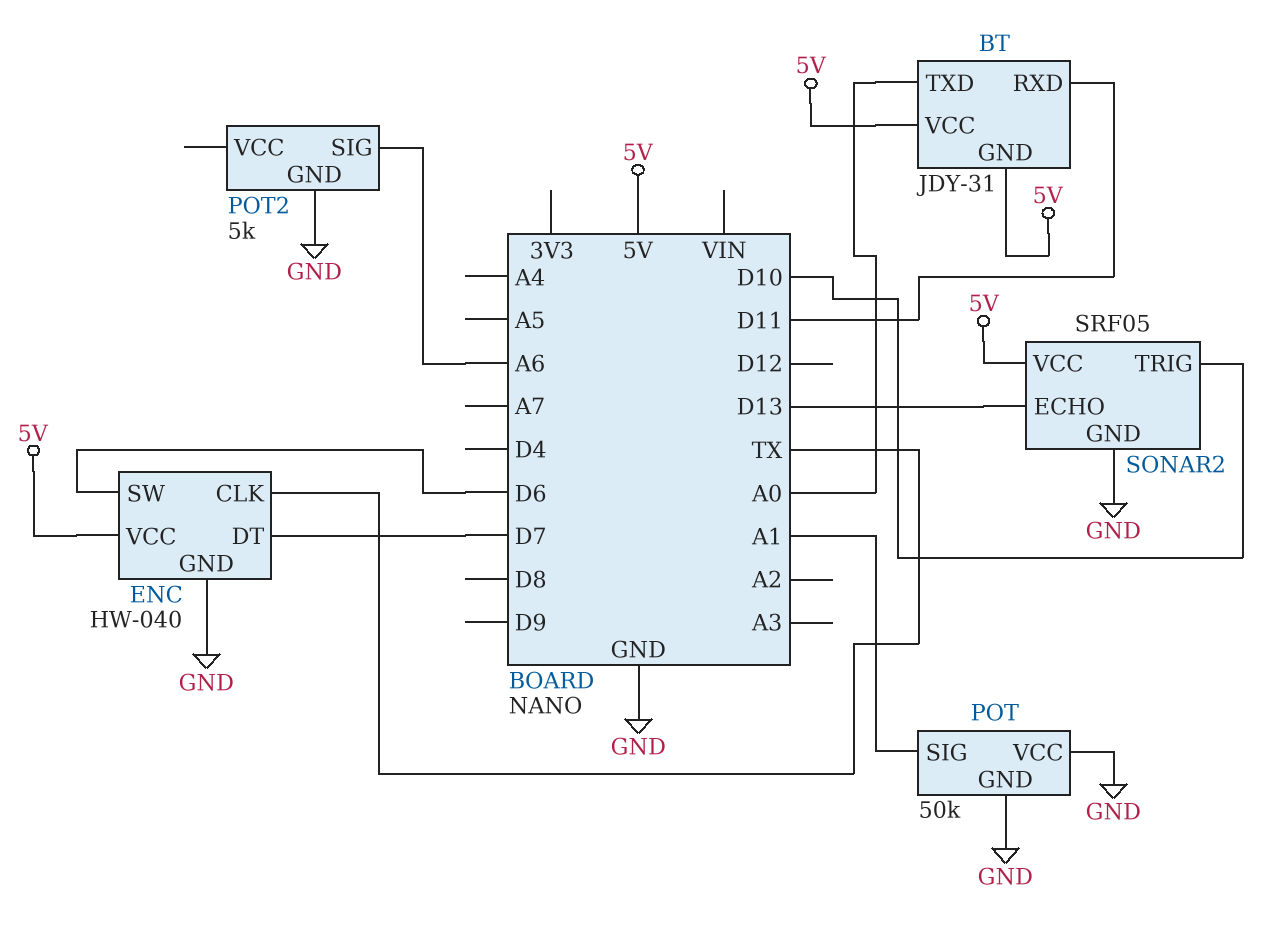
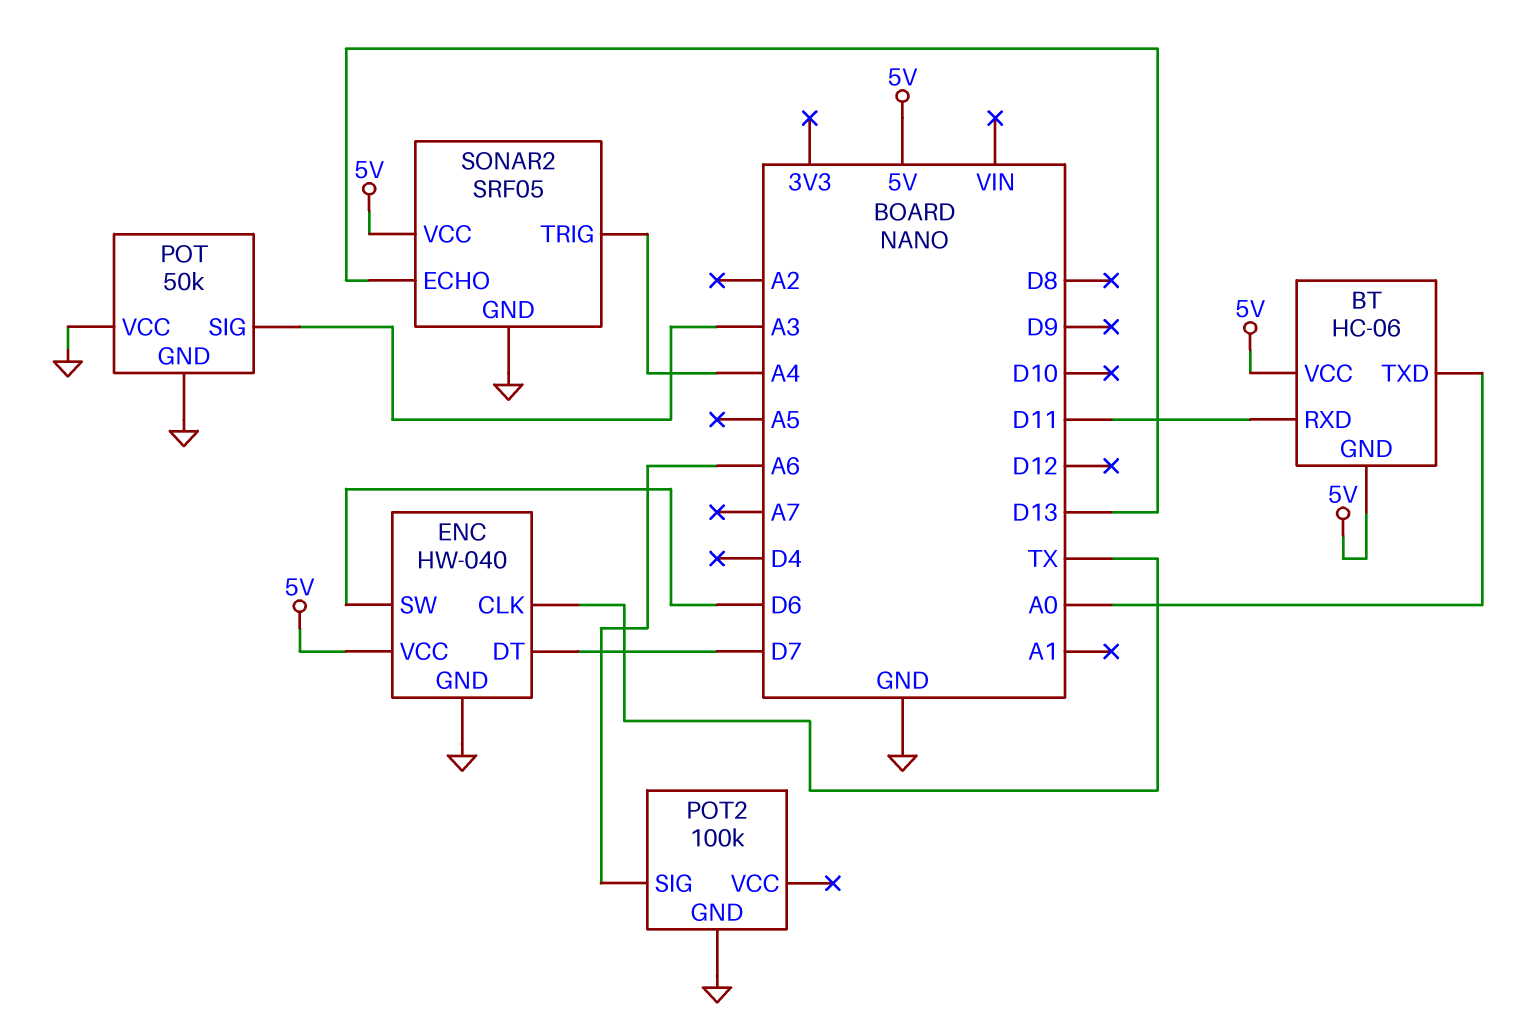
BT: JDY-31 -> HC-06
POT pin SIG: A1 -> A3
POT2: 5k -> 100k
SONAR2 pin TRIG: D10 -> A4

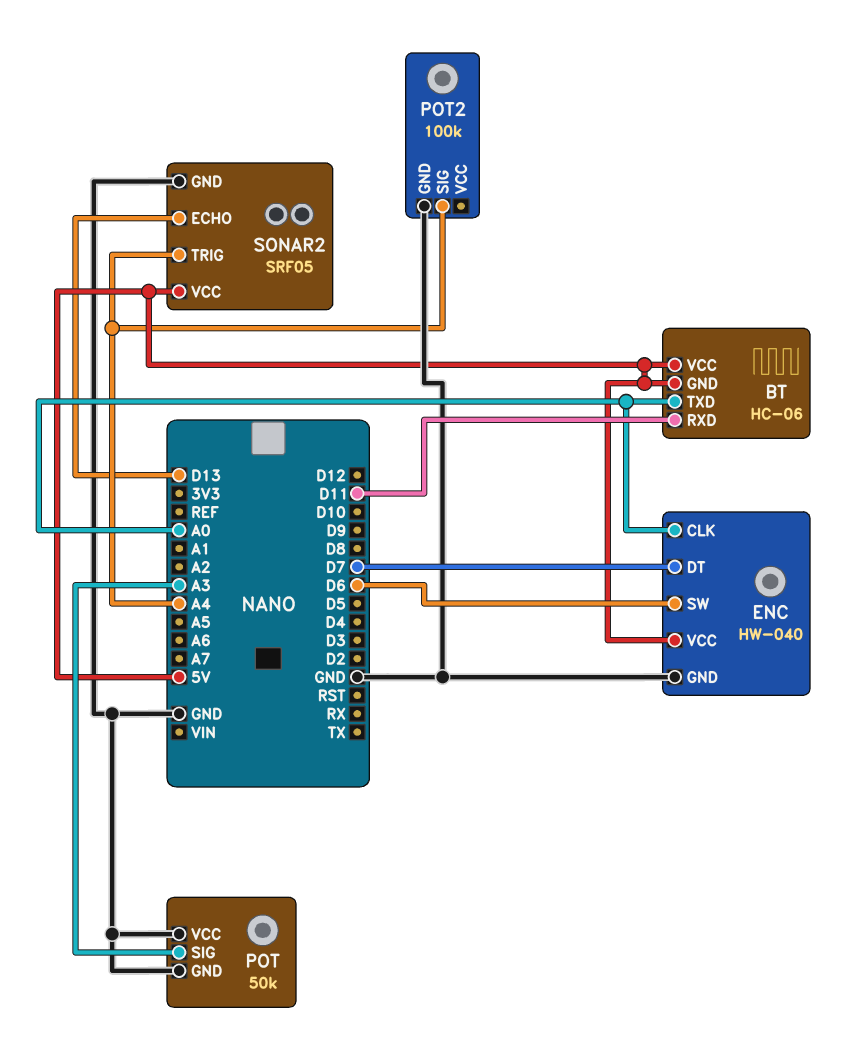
ENC pin CLK: TX -> A0
POT2 pin SIG: A6 -> A4

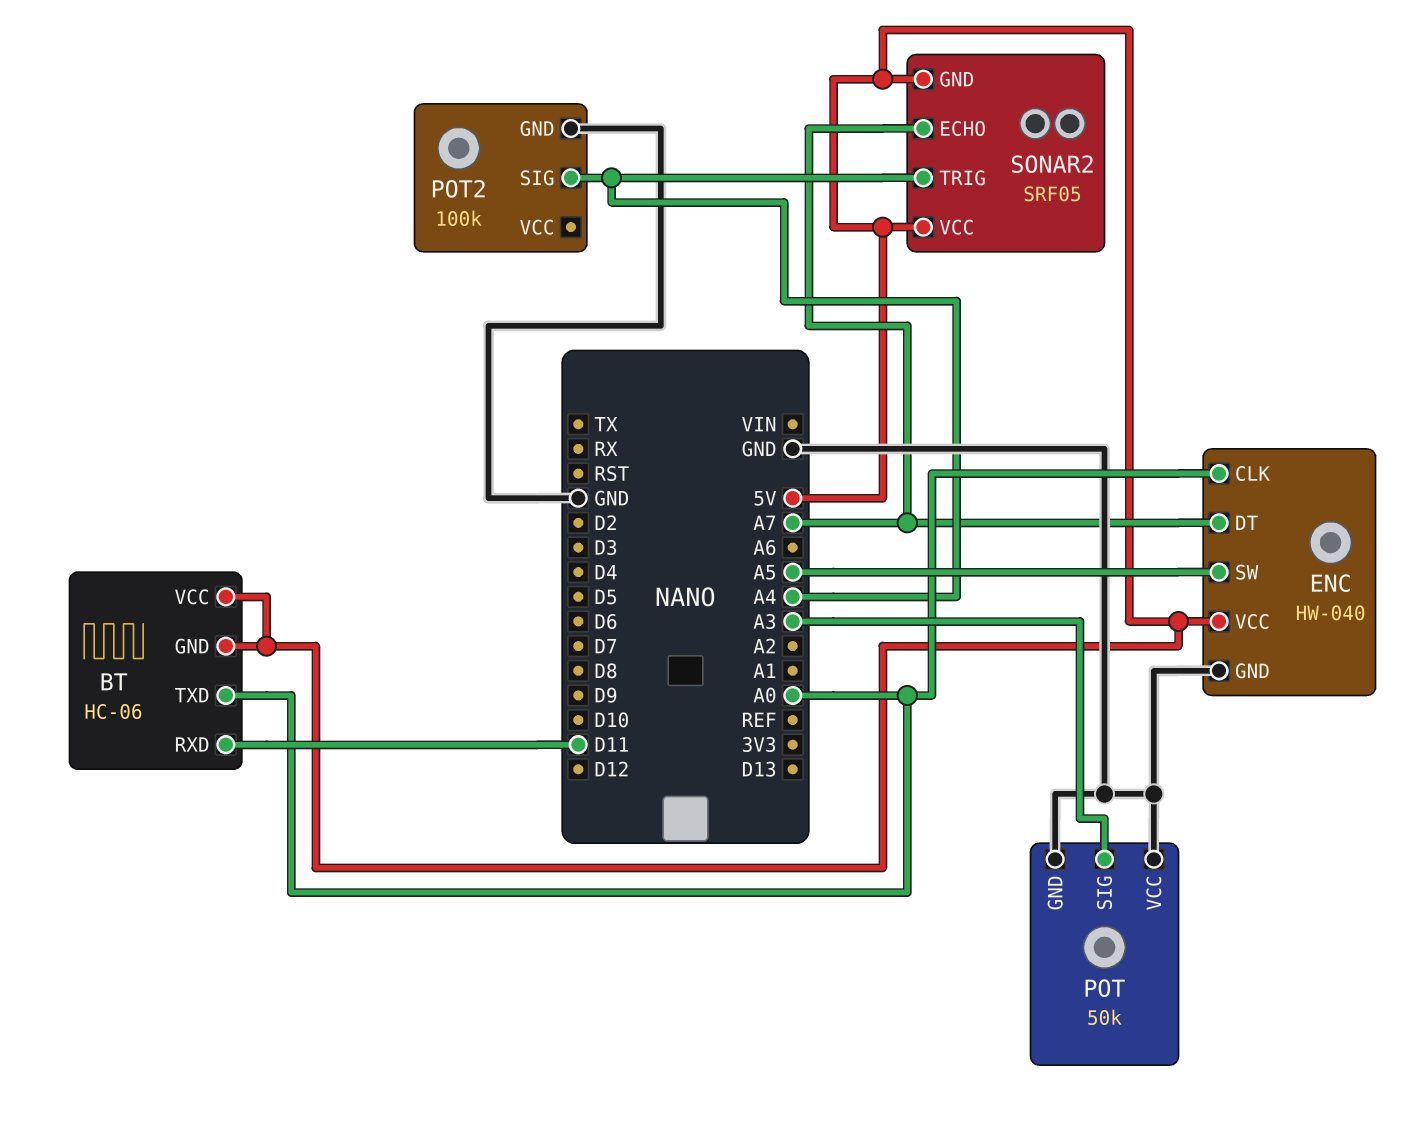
ENC pin DT: D7 -> A7
ENC pin SW: D6 -> A5
SONAR2 pin ECHO: D13 -> A7
SONAR2 pin GND: GND -> 5V

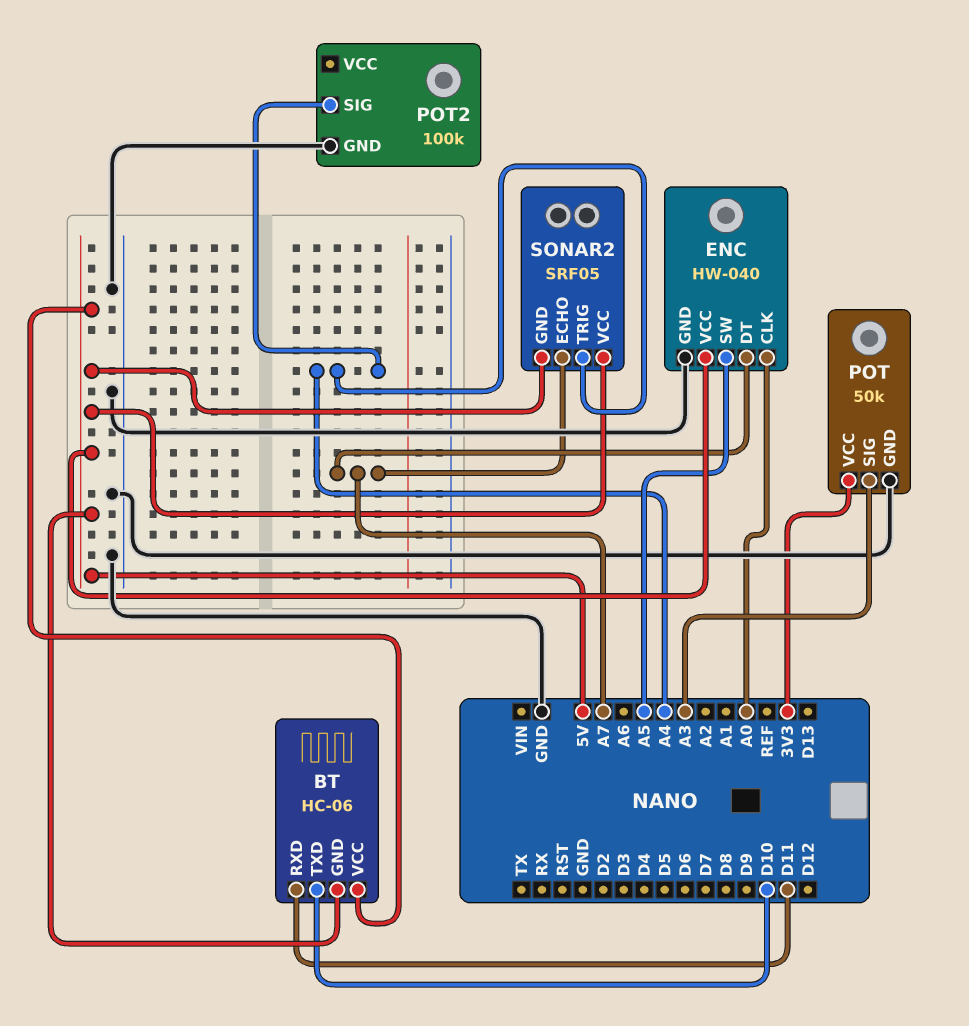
BT pin TXD: A0 -> D10
POT pin VCC: GND -> 3V3

